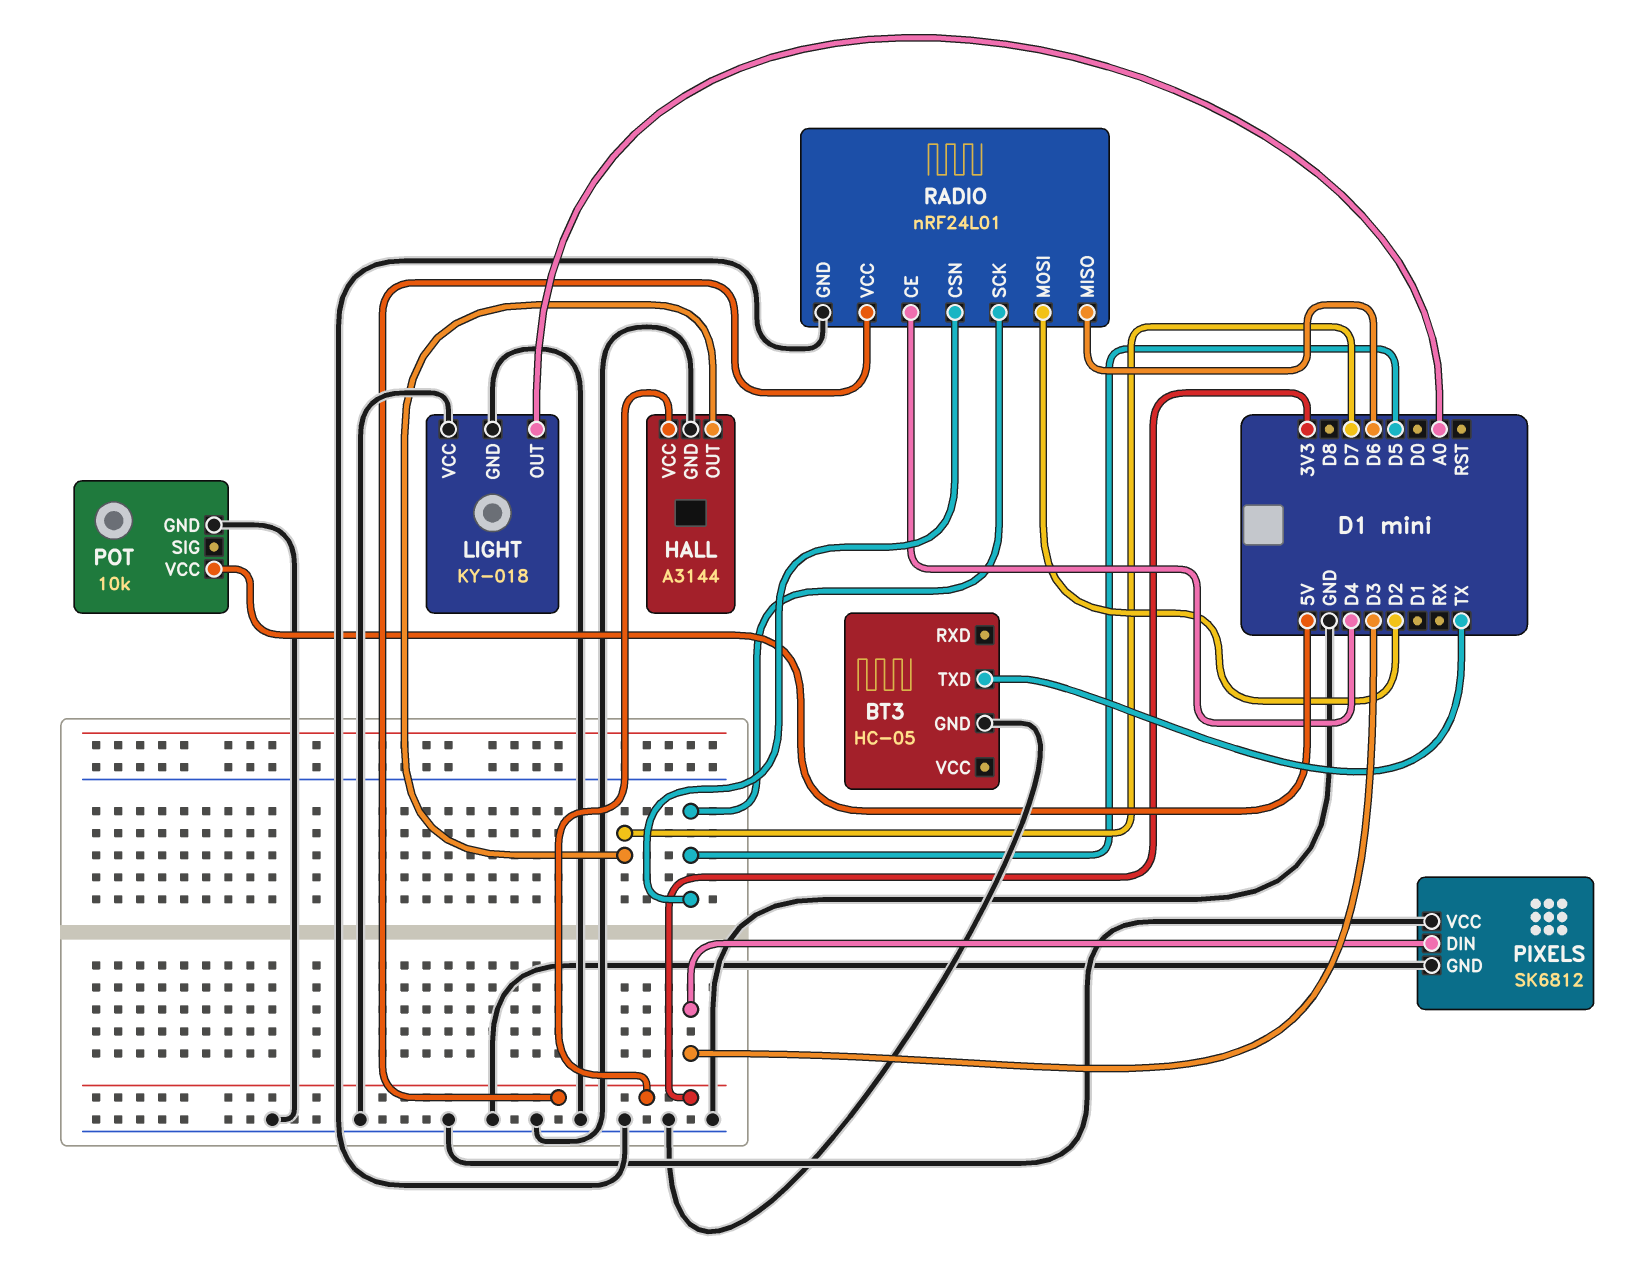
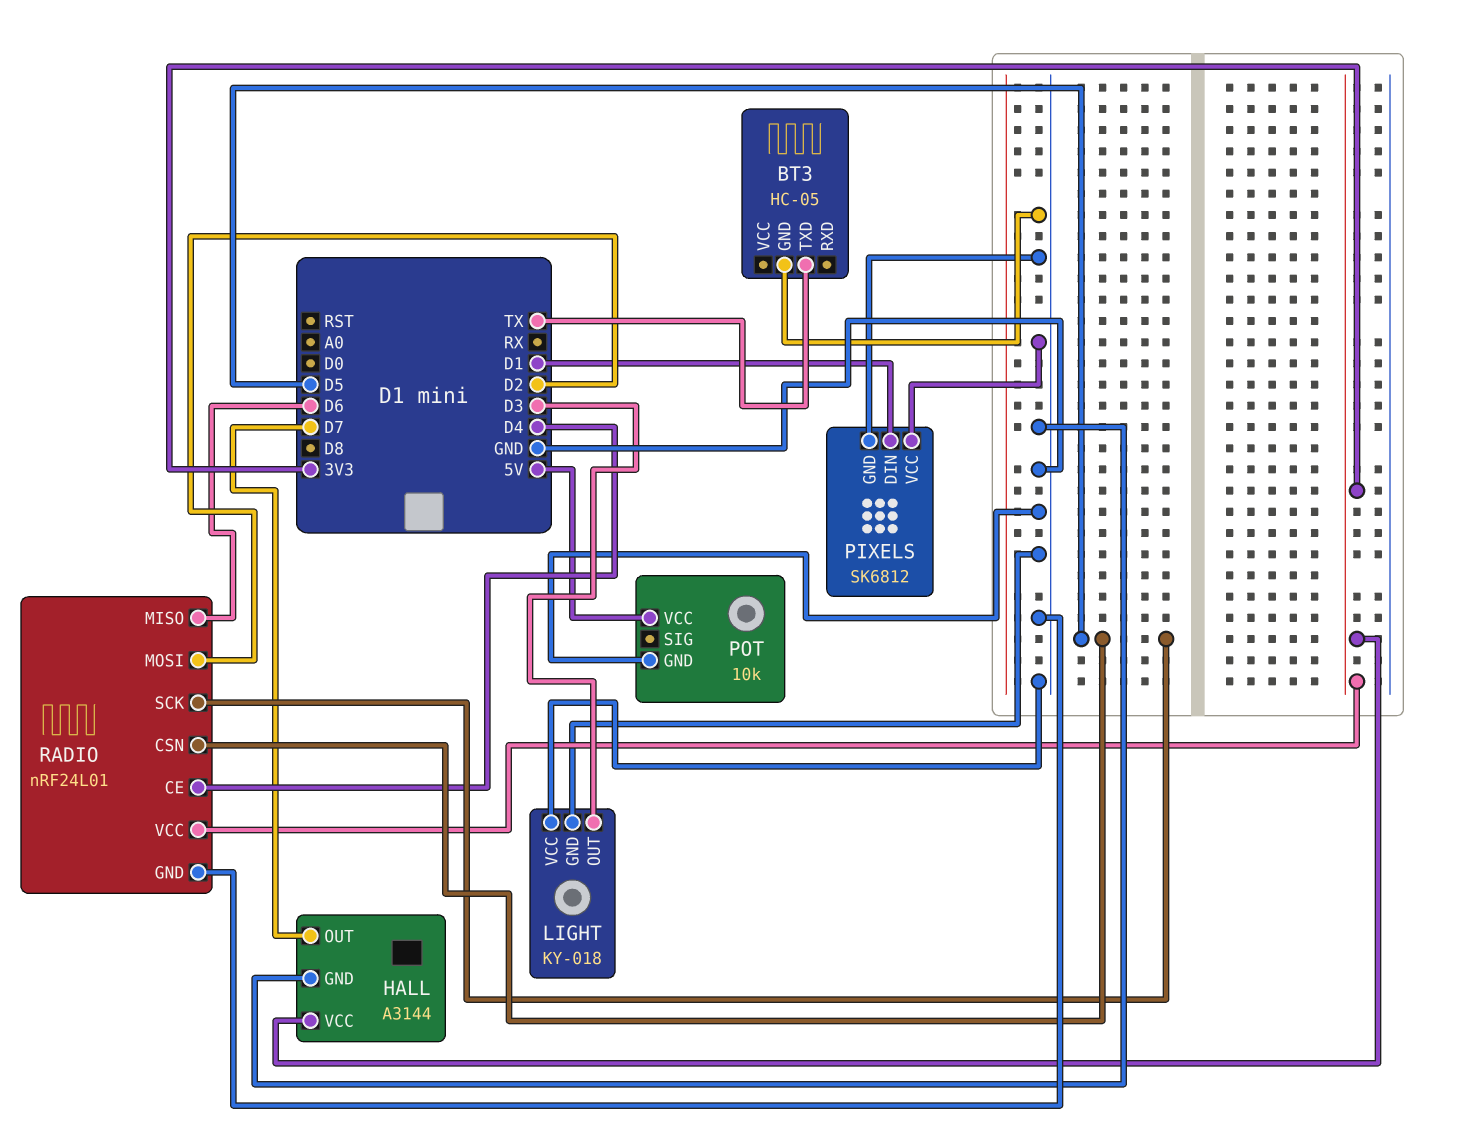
LIGHT pin OUT: A0 -> D3
PIXELS pin DIN: D3 -> D1

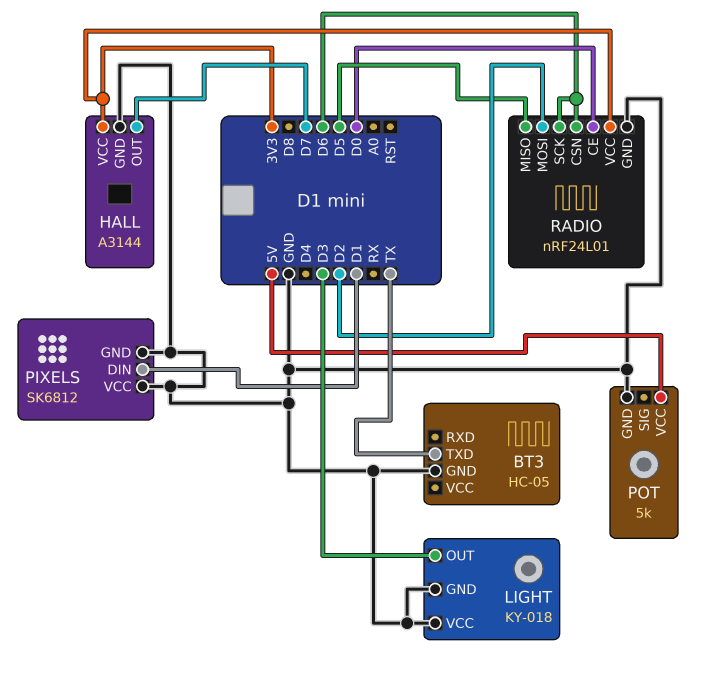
POT: 10k -> 5k
RADIO pin CE: D4 -> D0
RADIO pin CSN: D5 -> D6
RADIO pin MISO: D6 -> D5
RADIO pin SCK: D5 -> D6

